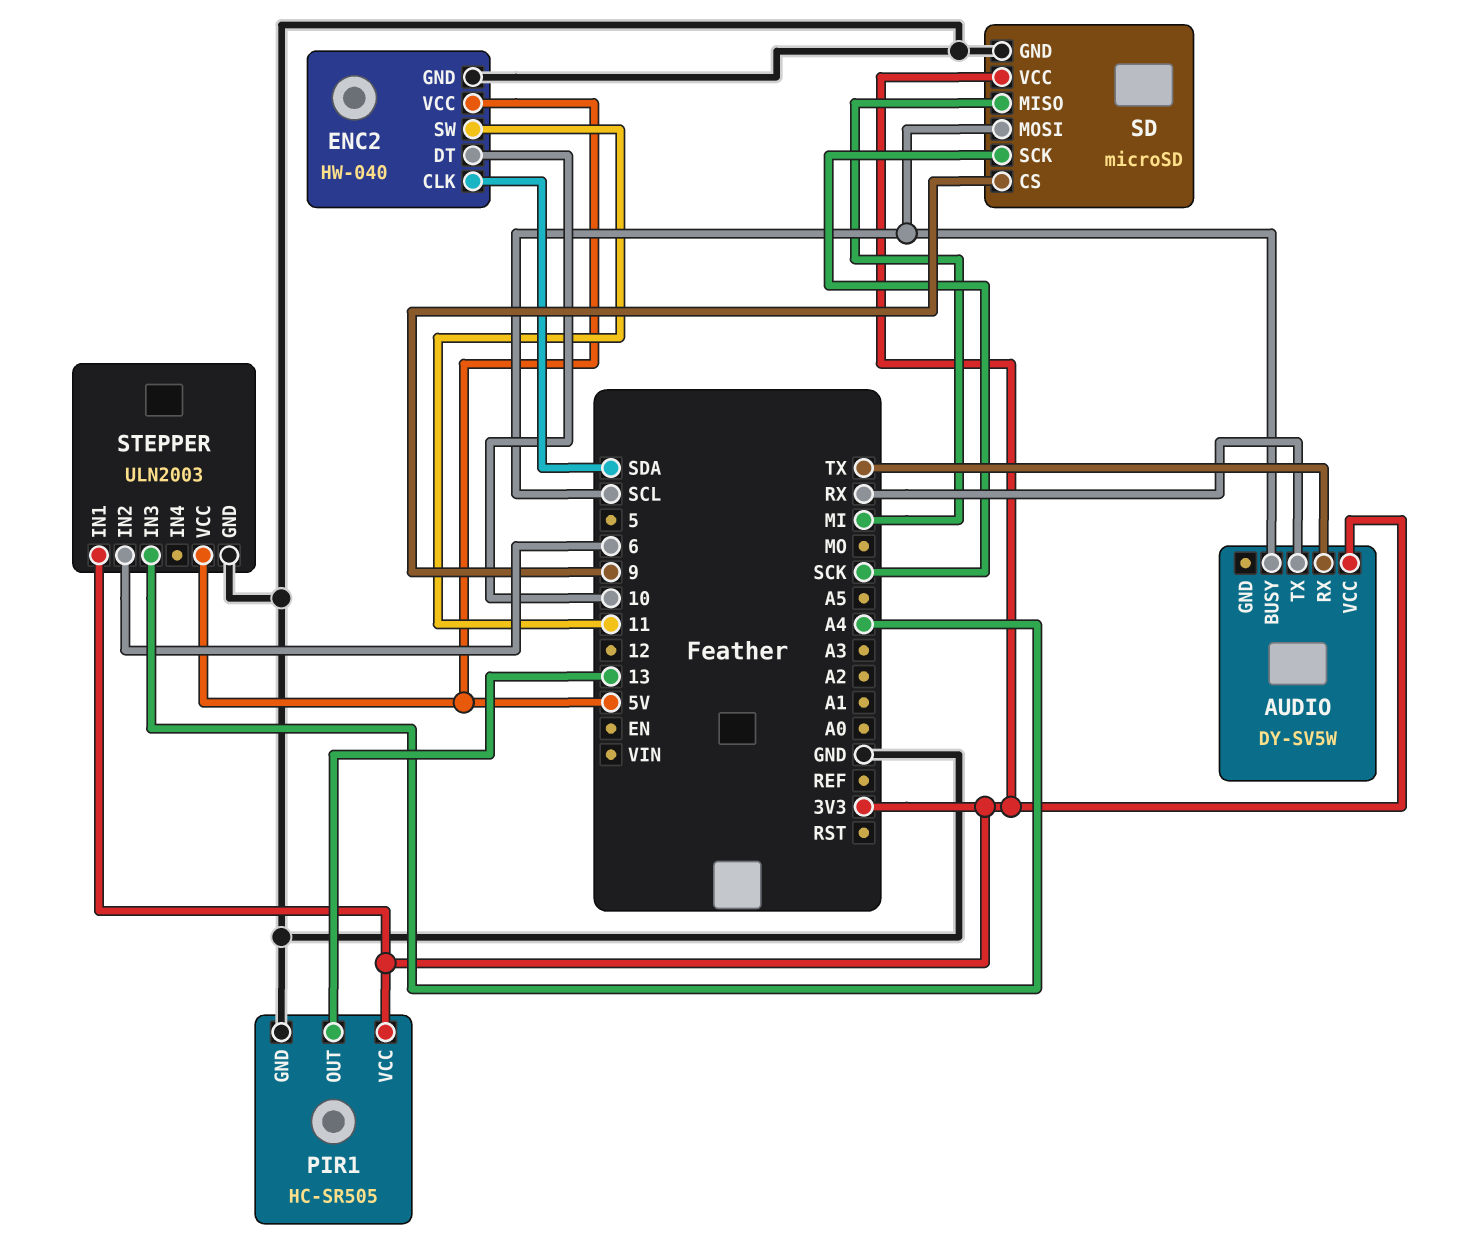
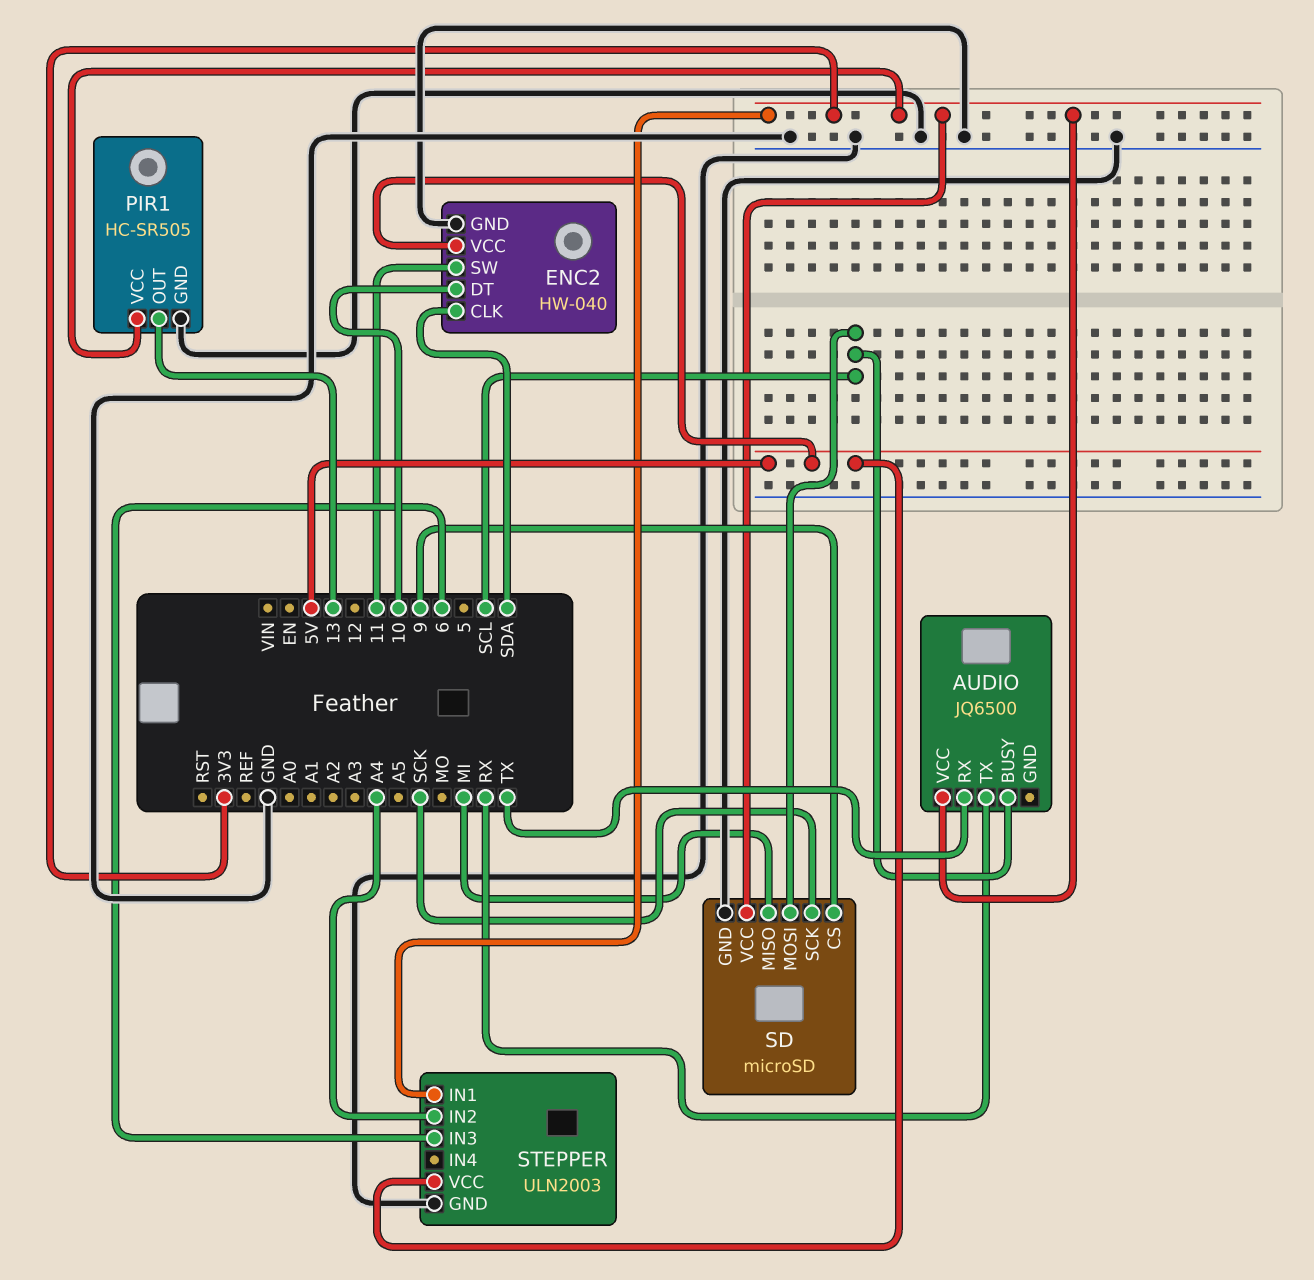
AUDIO: DY-SV5W -> JQ6500
STEPPER pin IN2: 6 -> A4
STEPPER pin IN3: A4 -> 6

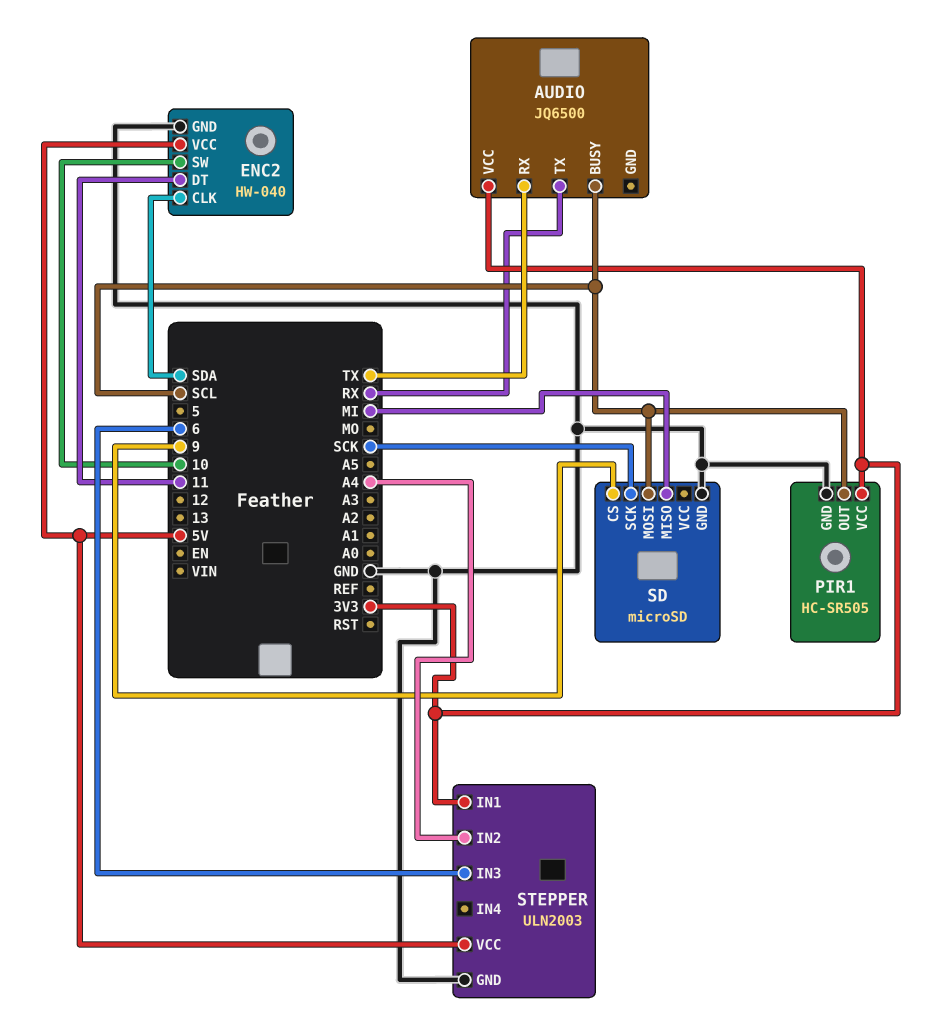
ENC2 pin DT: 10 -> 11
ENC2 pin SW: 11 -> 10
PIR1 pin OUT: 13 -> SCL
SD pin VCC: 3V3 -> none

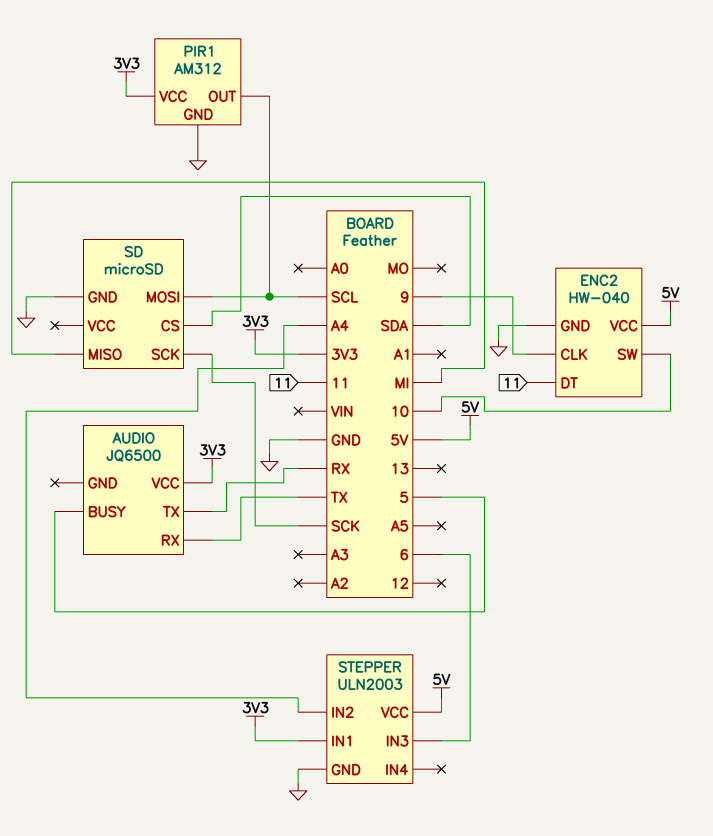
AUDIO pin BUSY: SCL -> 5
ENC2 pin CLK: SDA -> 9
PIR1: HC-SR505 -> AM312
SD pin CS: 9 -> SDA

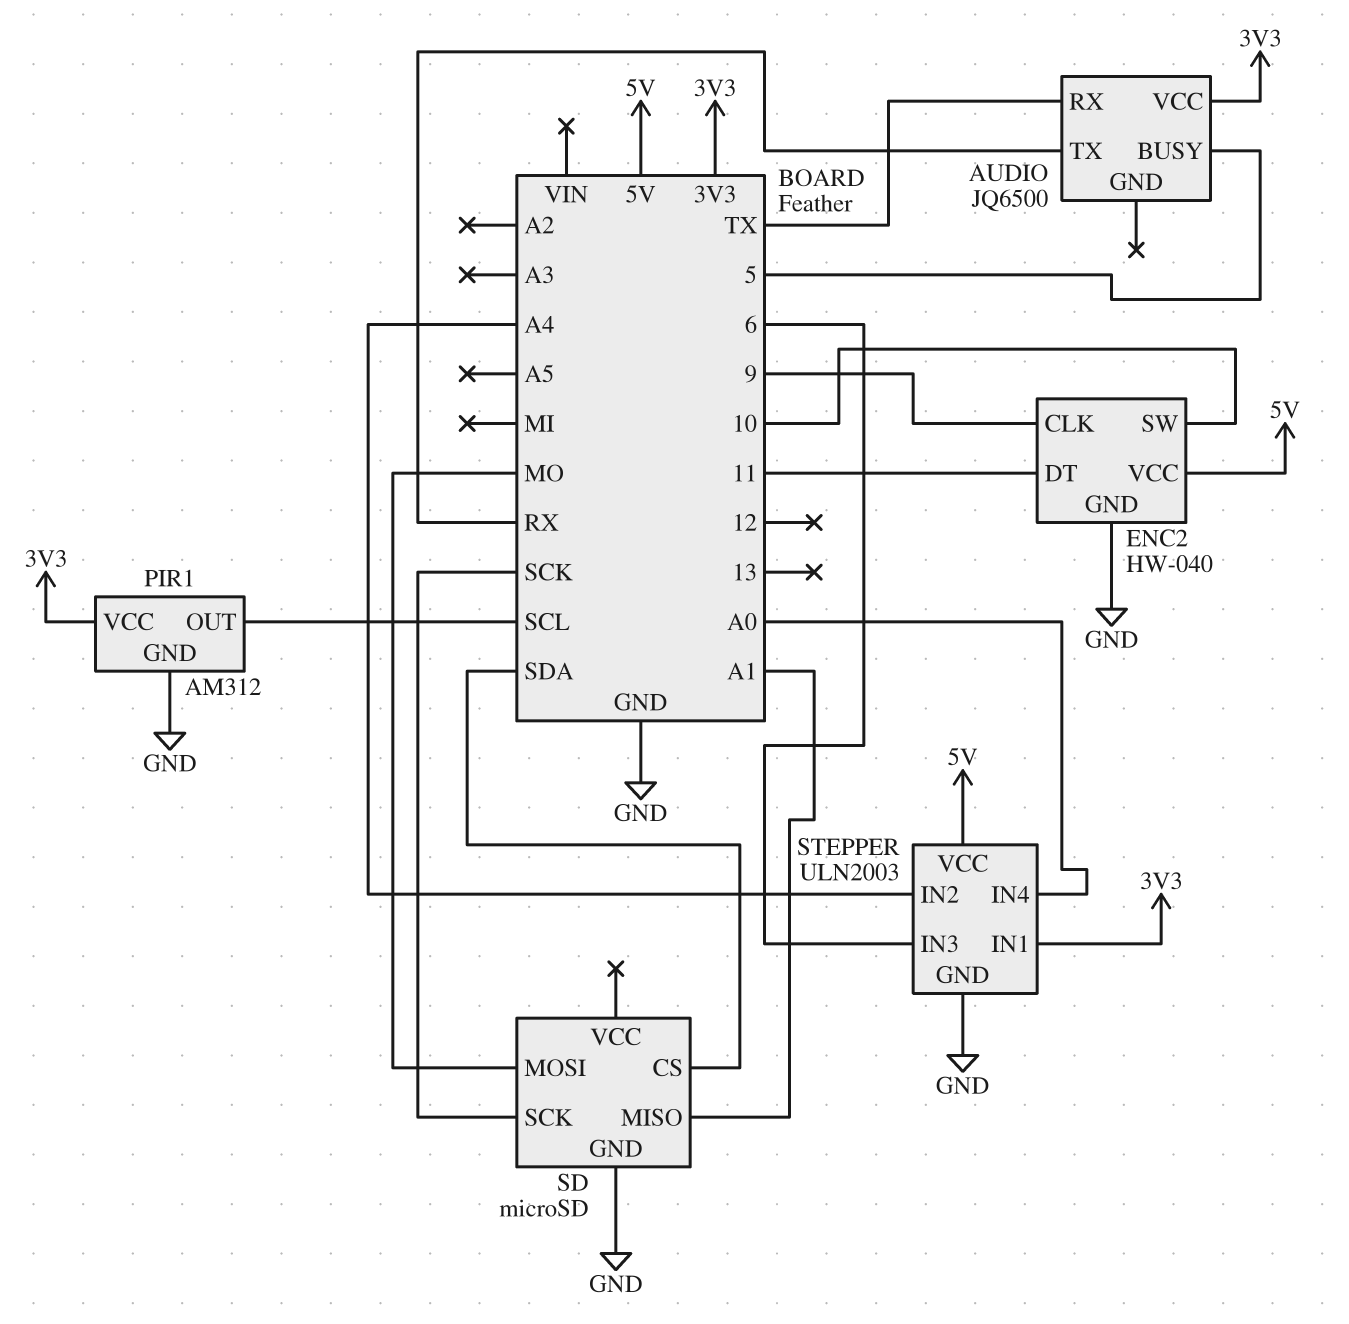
SD pin MISO: MI -> A1
SD pin MOSI: SCL -> MO
STEPPER pin IN4: none -> A0

